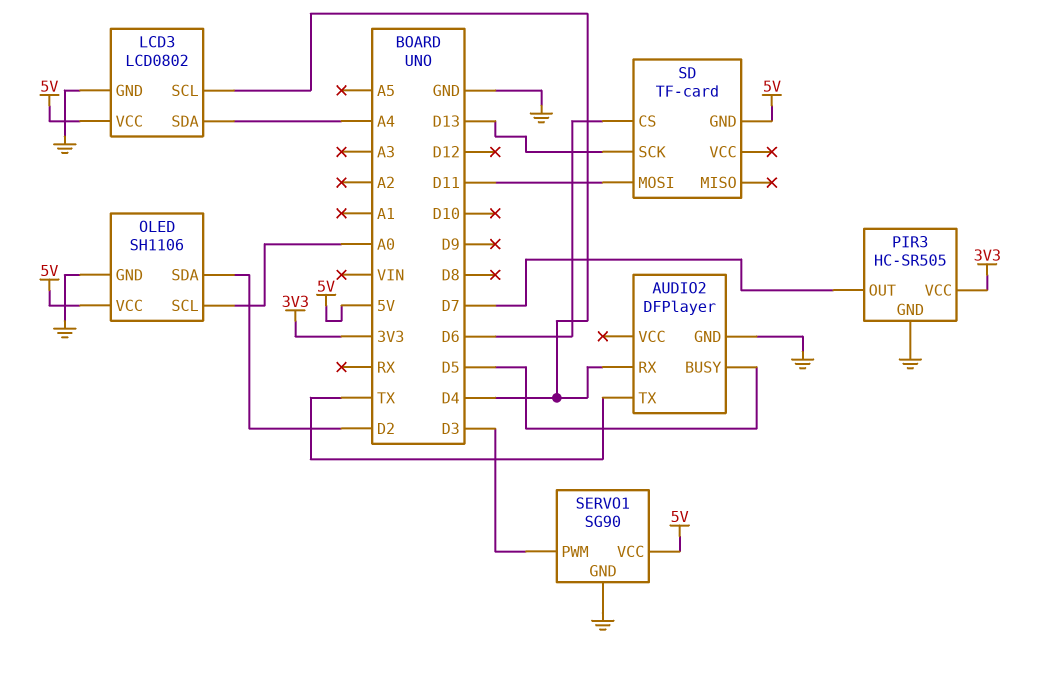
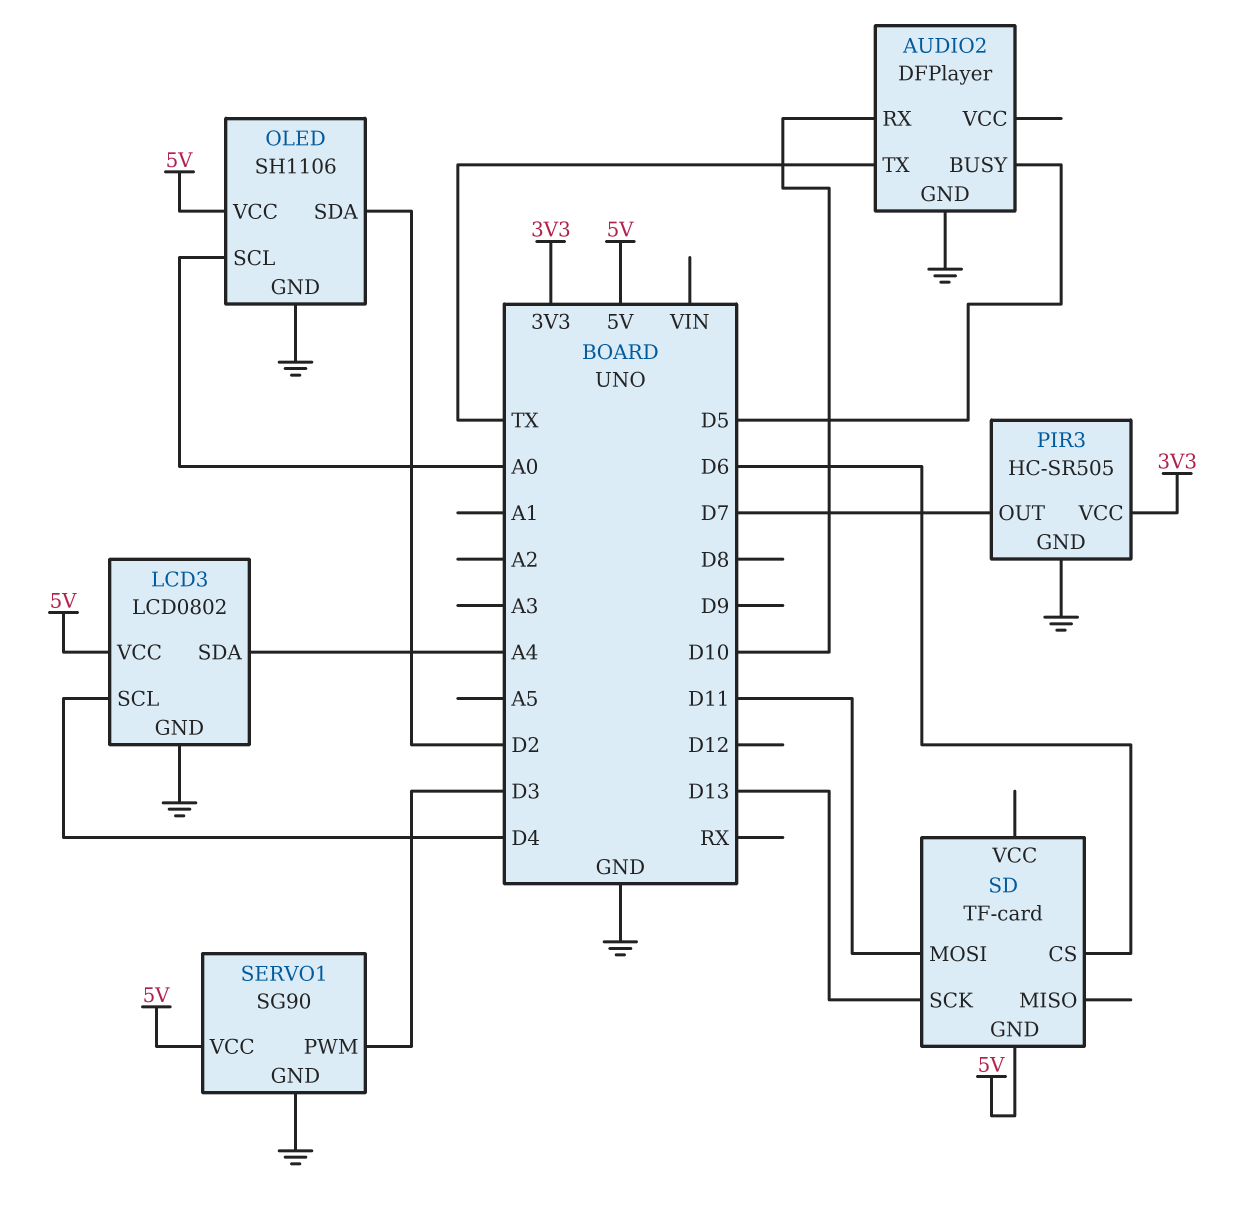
AUDIO2 pin RX: D4 -> D10

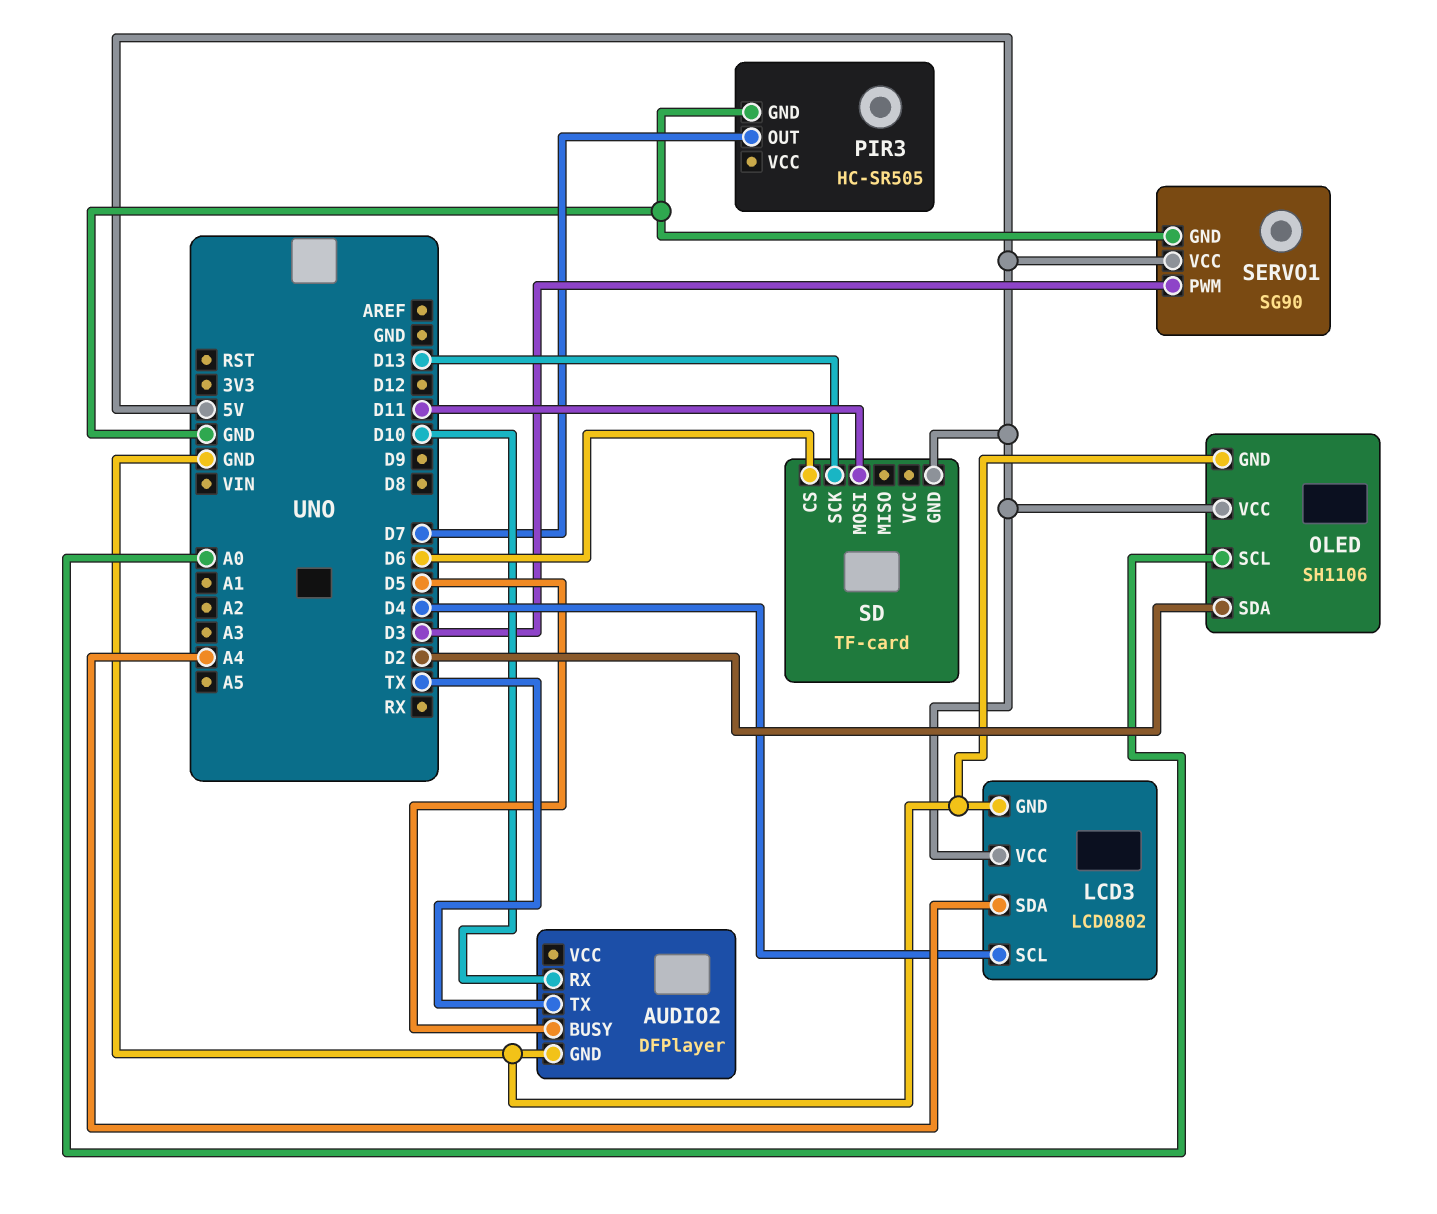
PIR3 pin VCC: 3V3 -> none

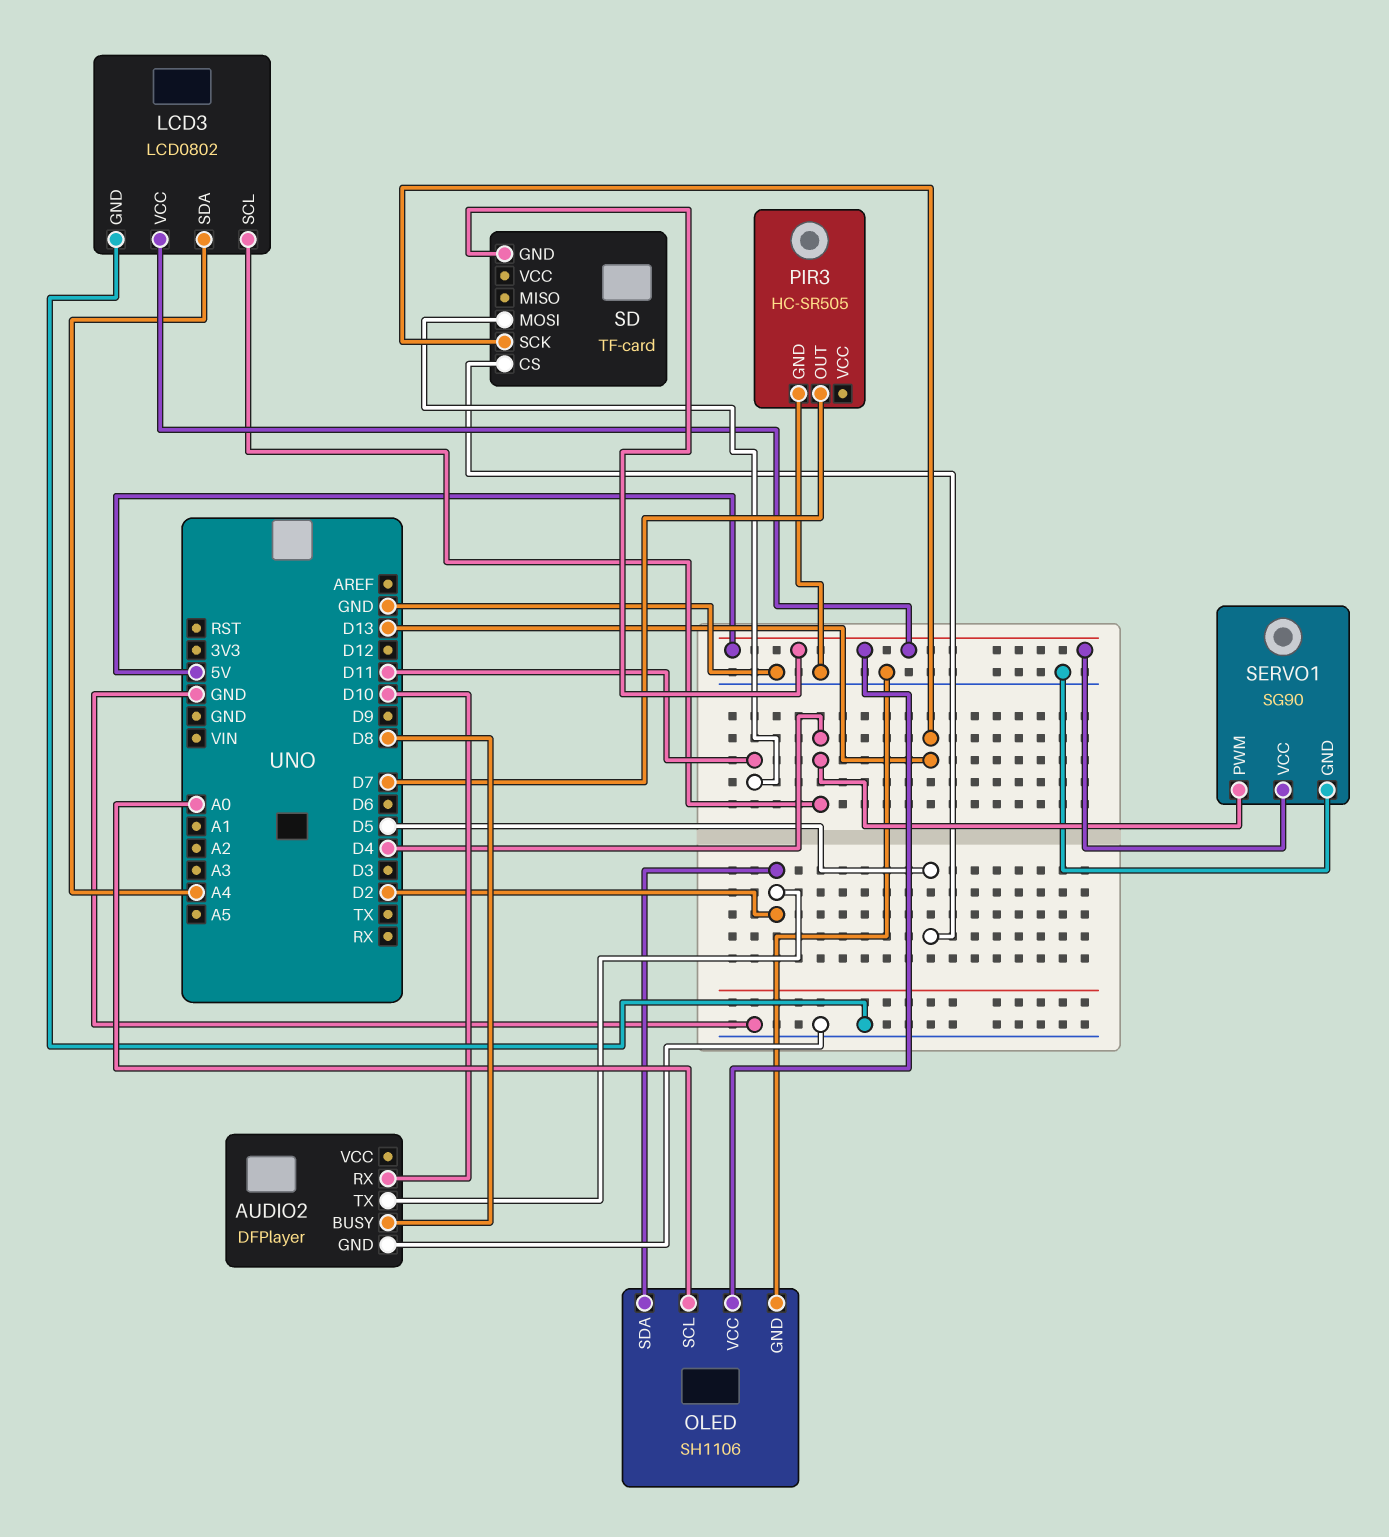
AUDIO2 pin BUSY: D5 -> D8
AUDIO2 pin TX: TX -> D2
SD pin CS: D6 -> D5
SERVO1 pin PWM: D3 -> D4

